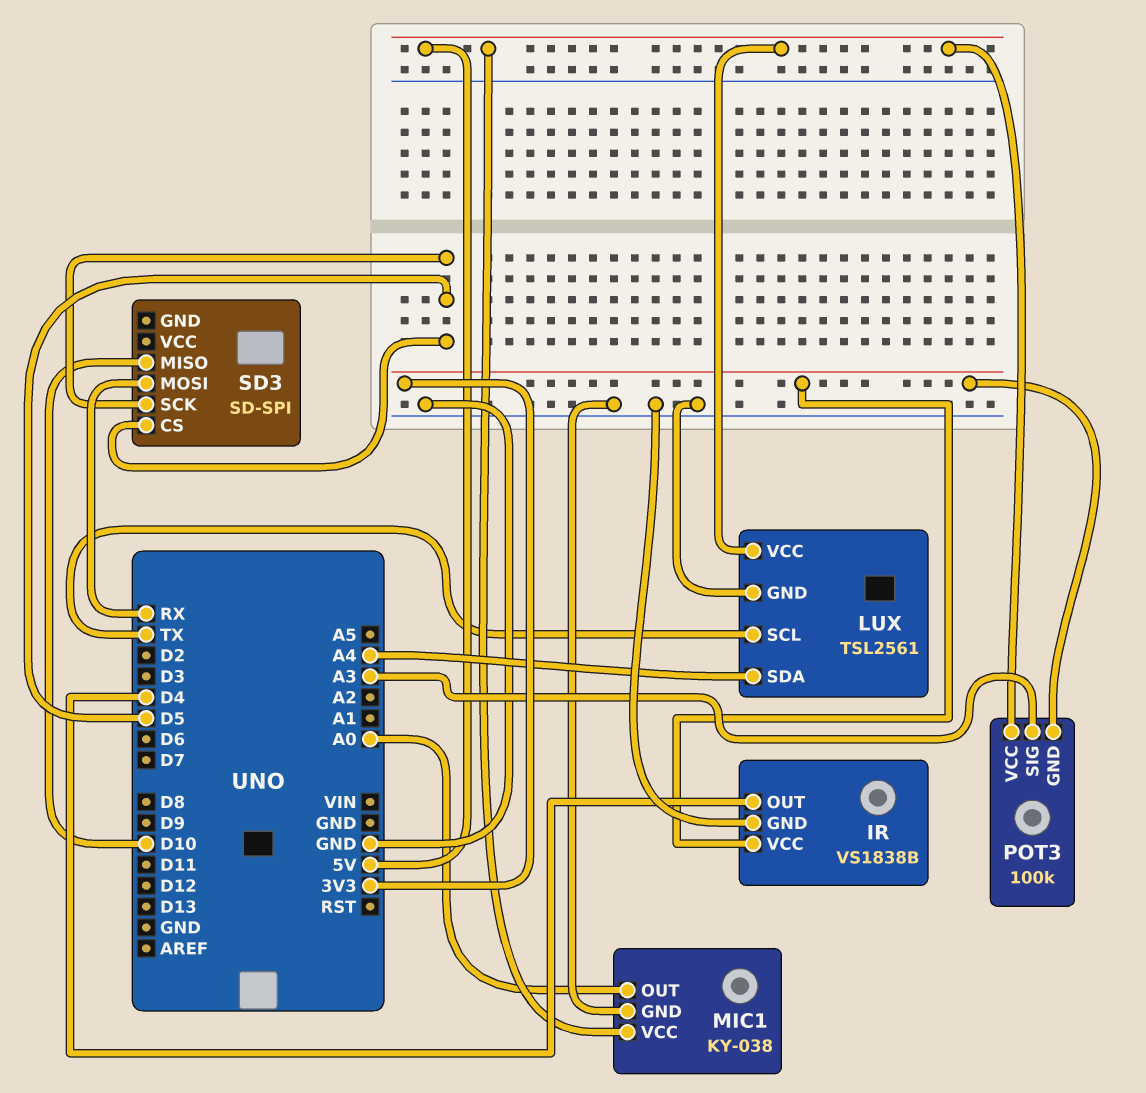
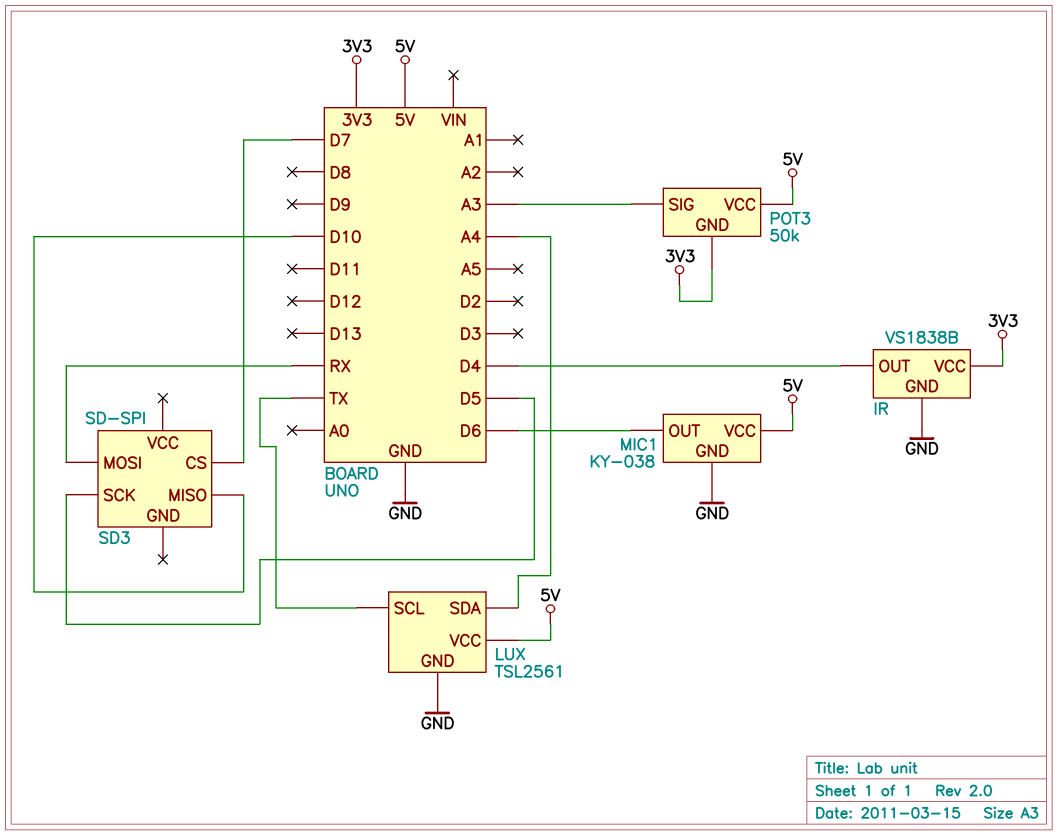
MIC1 pin OUT: A0 -> D6
POT3: 100k -> 50k
SD3 pin CS: D5 -> D7

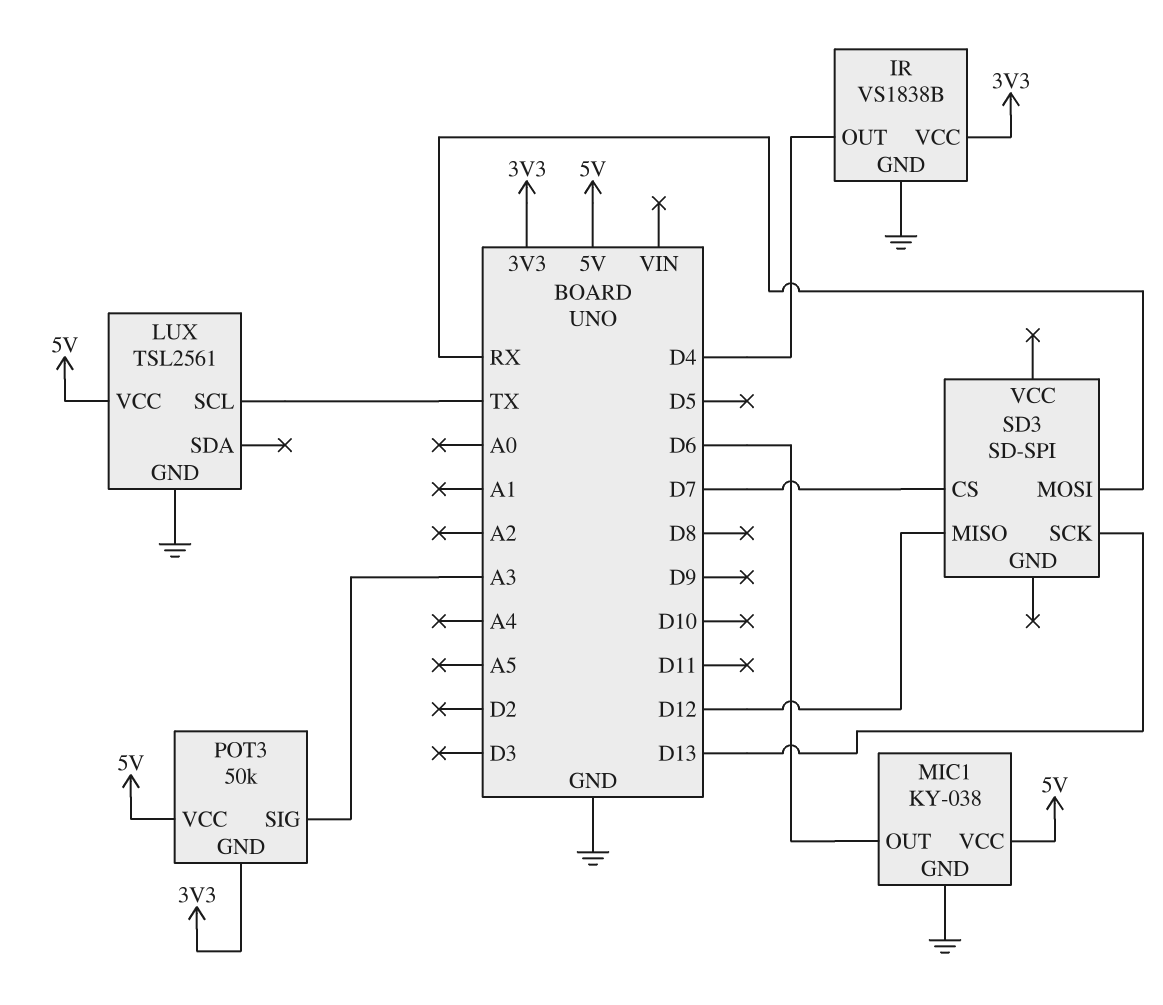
LUX pin SDA: A4 -> none
SD3 pin MISO: D10 -> D12
SD3 pin SCK: D5 -> D13

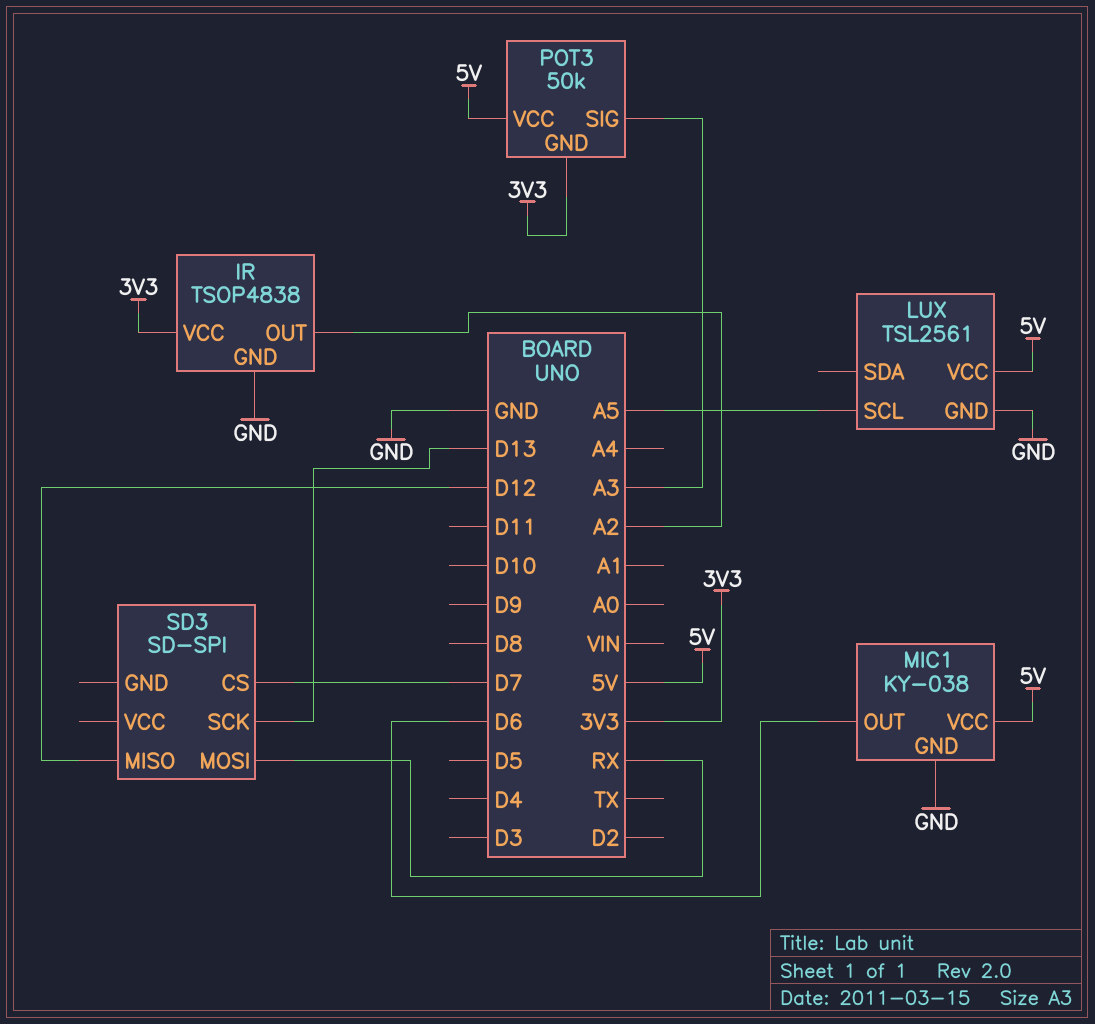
IR: VS1838B -> TSOP4838
IR pin OUT: D4 -> A2
LUX pin SCL: TX -> A5

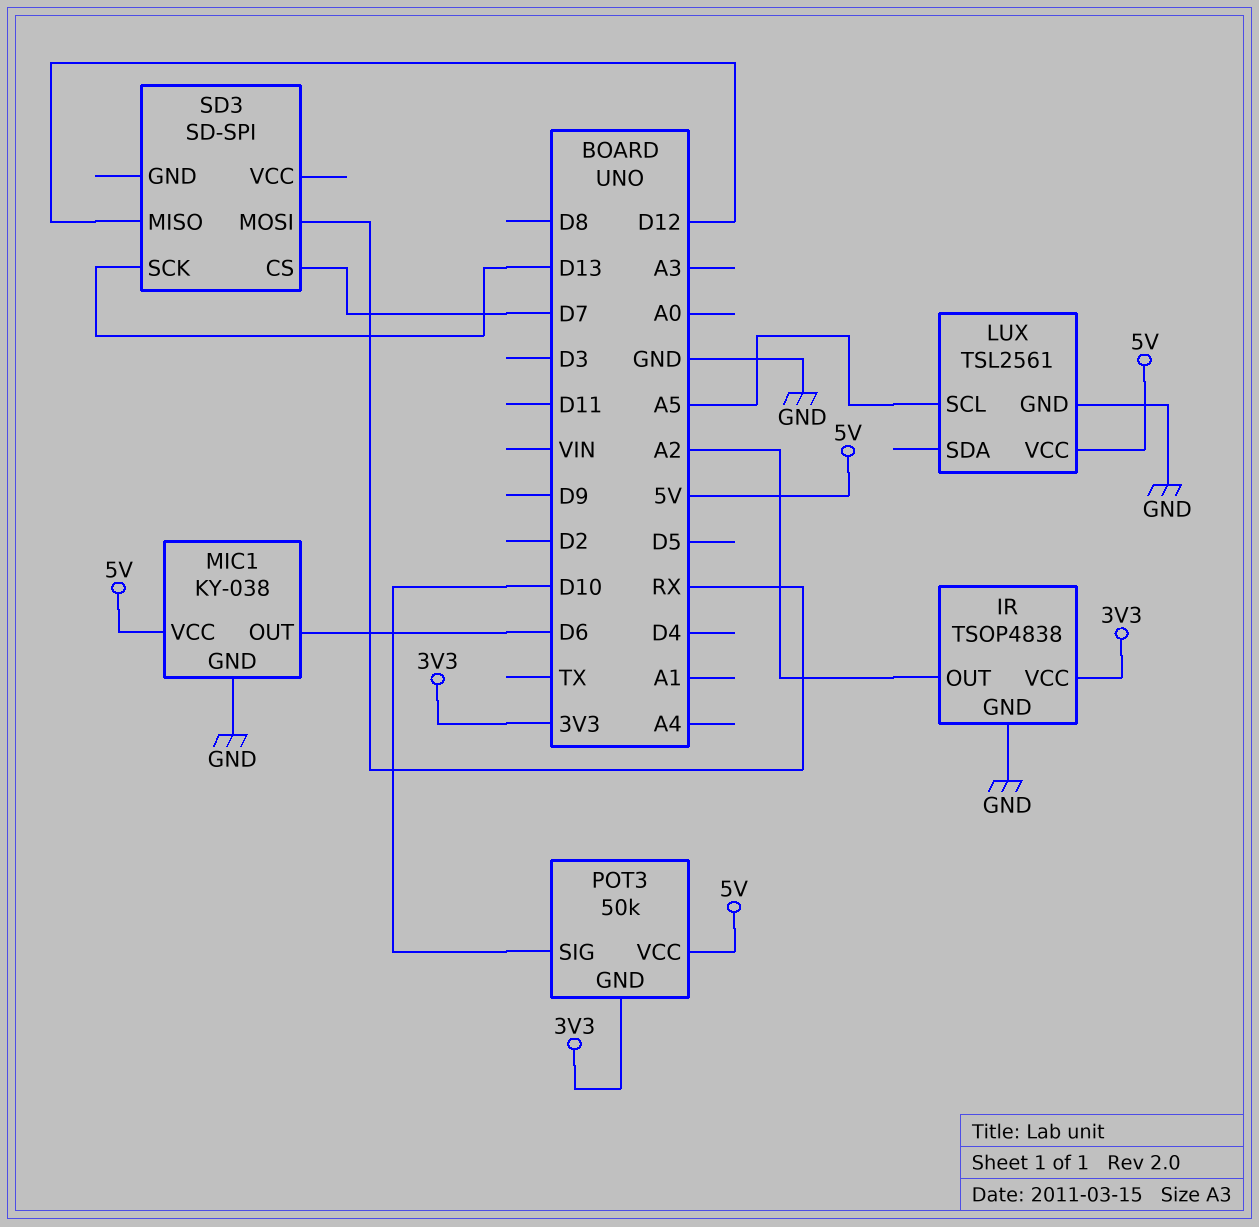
POT3 pin SIG: A3 -> D10

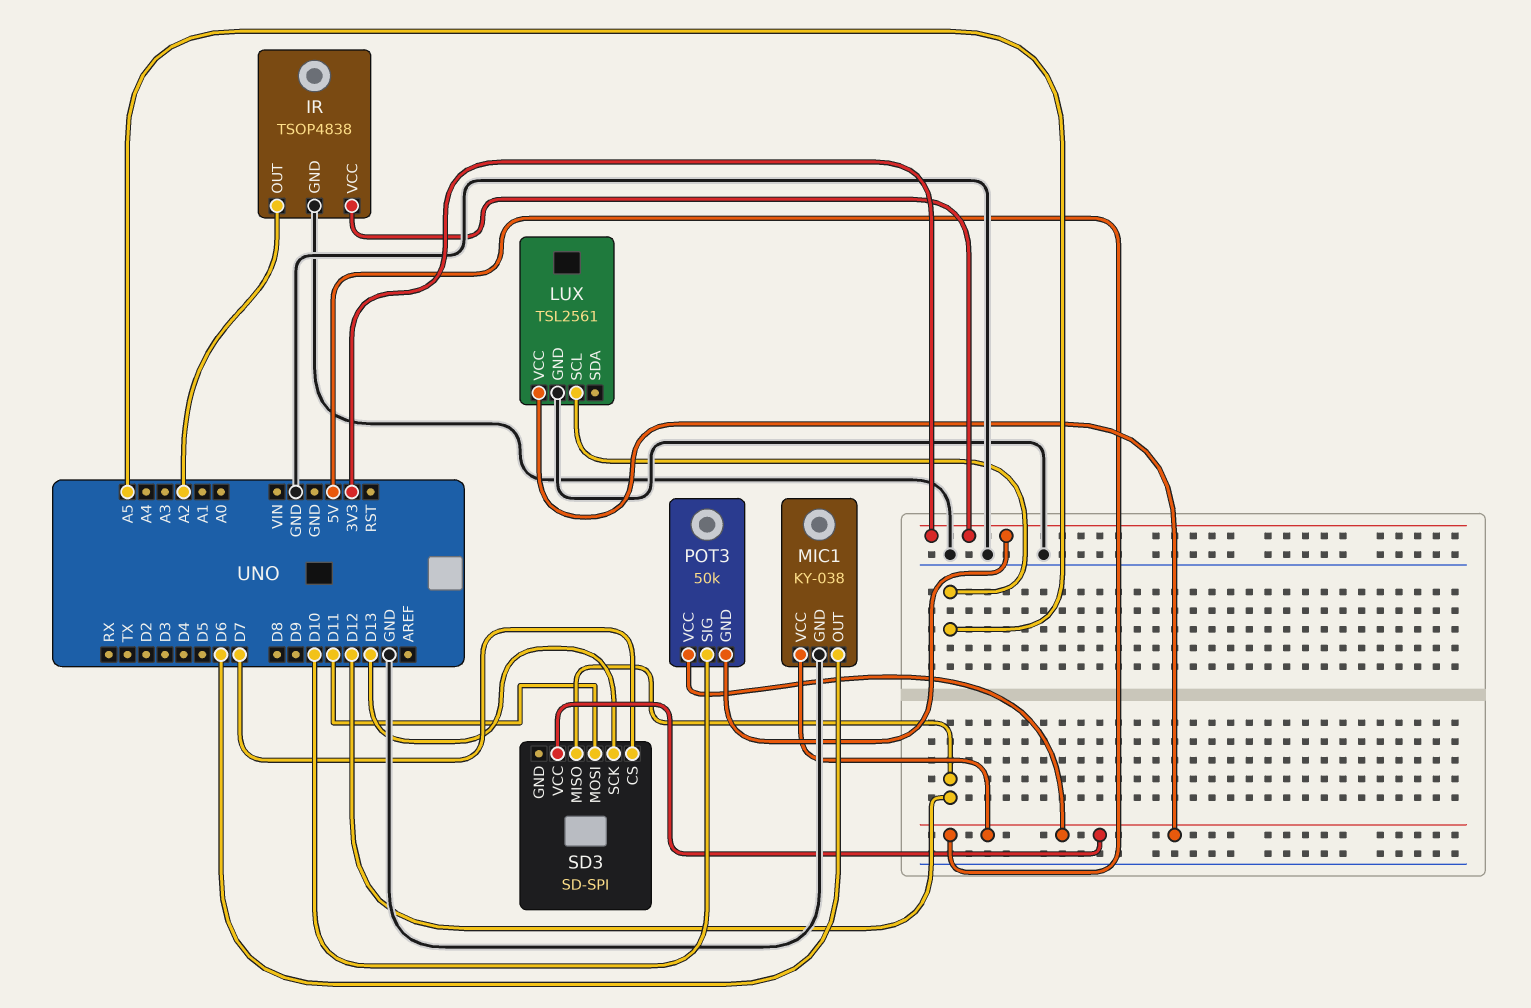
SD3 pin MOSI: RX -> D11
SD3 pin VCC: none -> 5V

